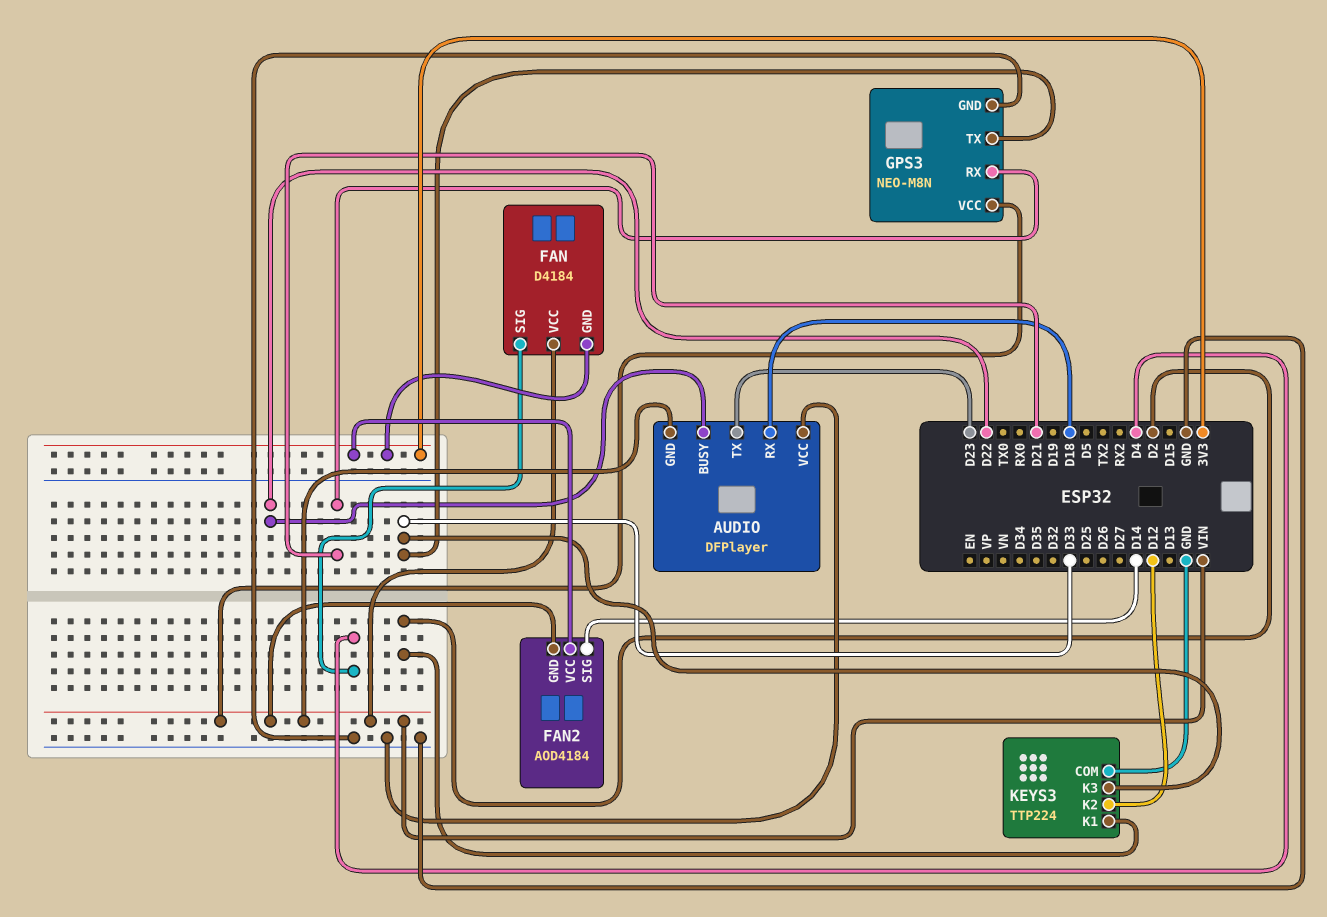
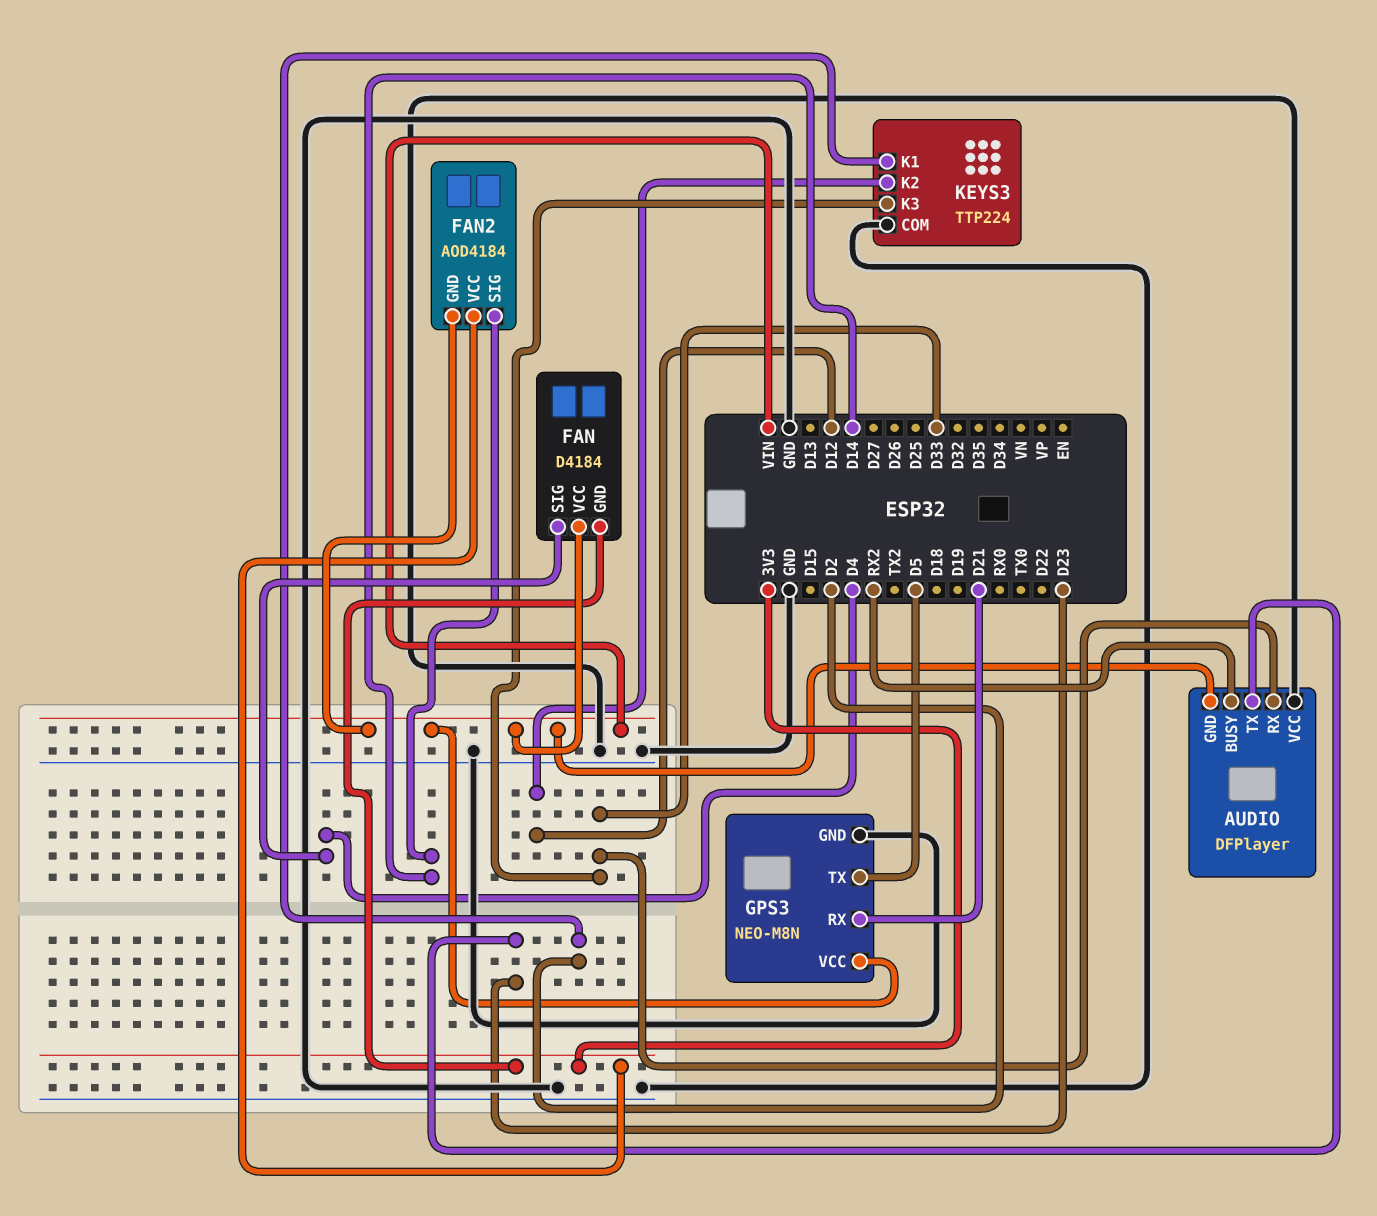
AUDIO pin BUSY: D22 -> RX2
AUDIO pin RX: D18 -> D33
GPS3 pin TX: D33 -> D5

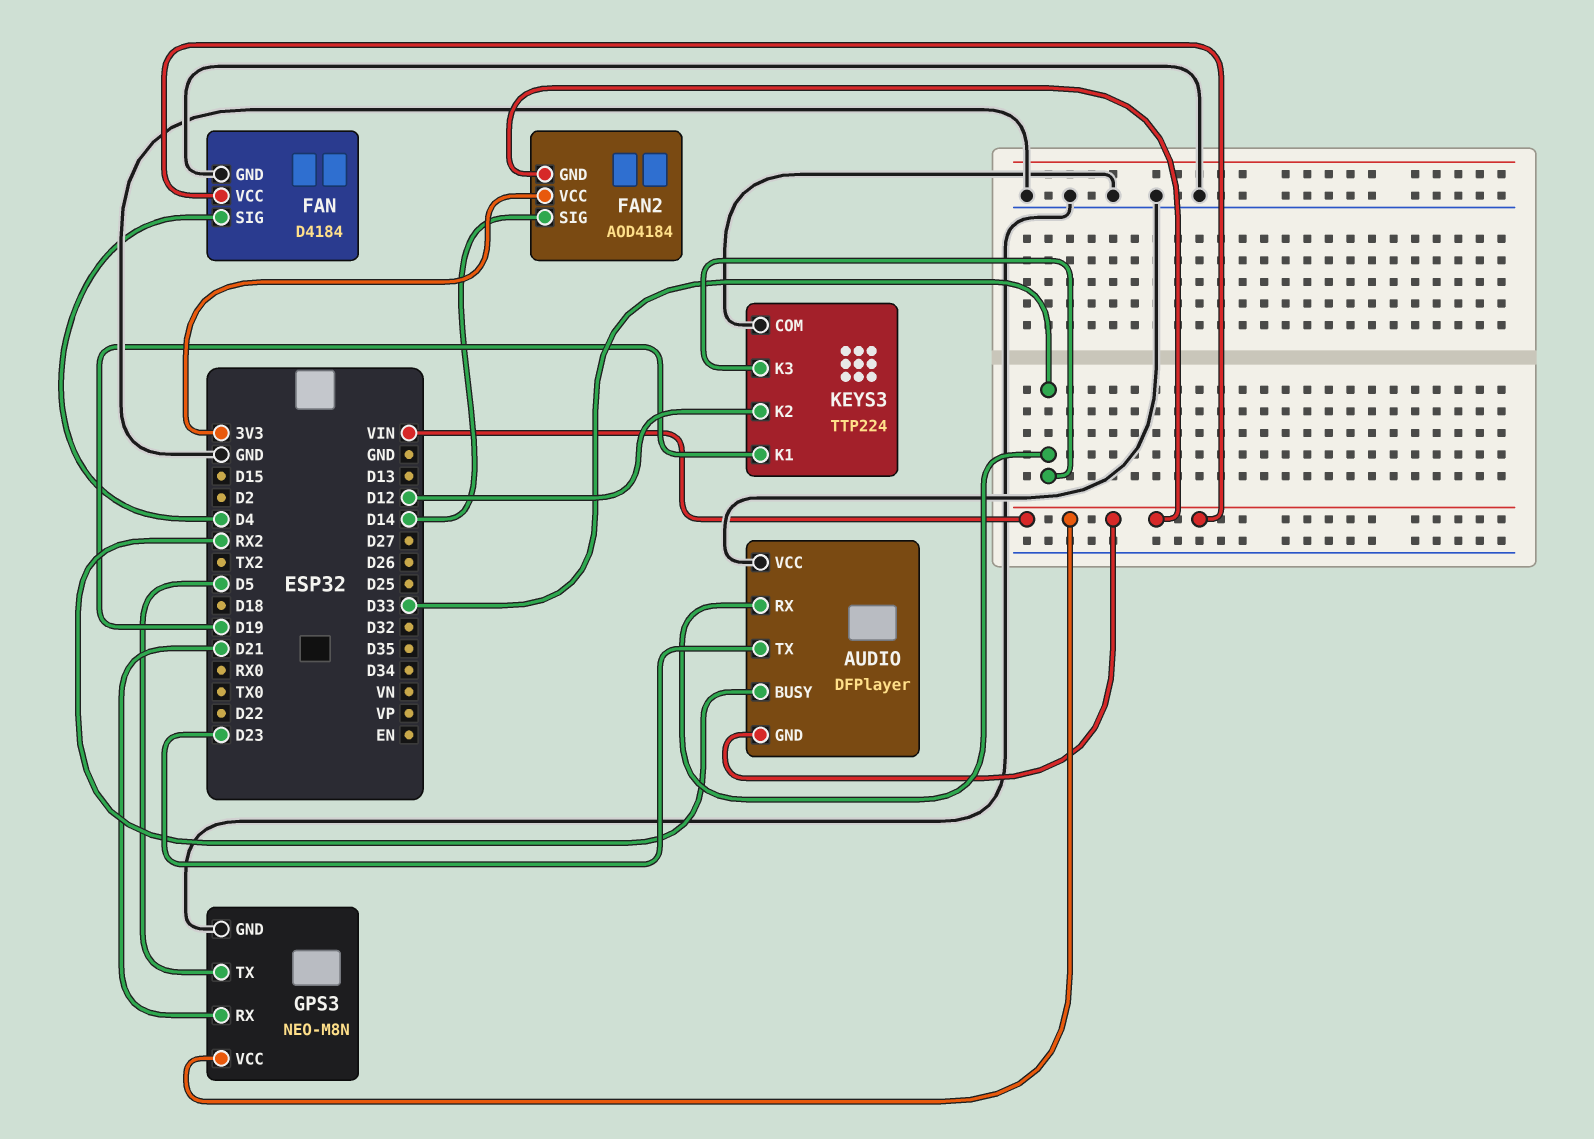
FAN pin GND: 3V3 -> GND
KEYS3 pin K1: D2 -> D19

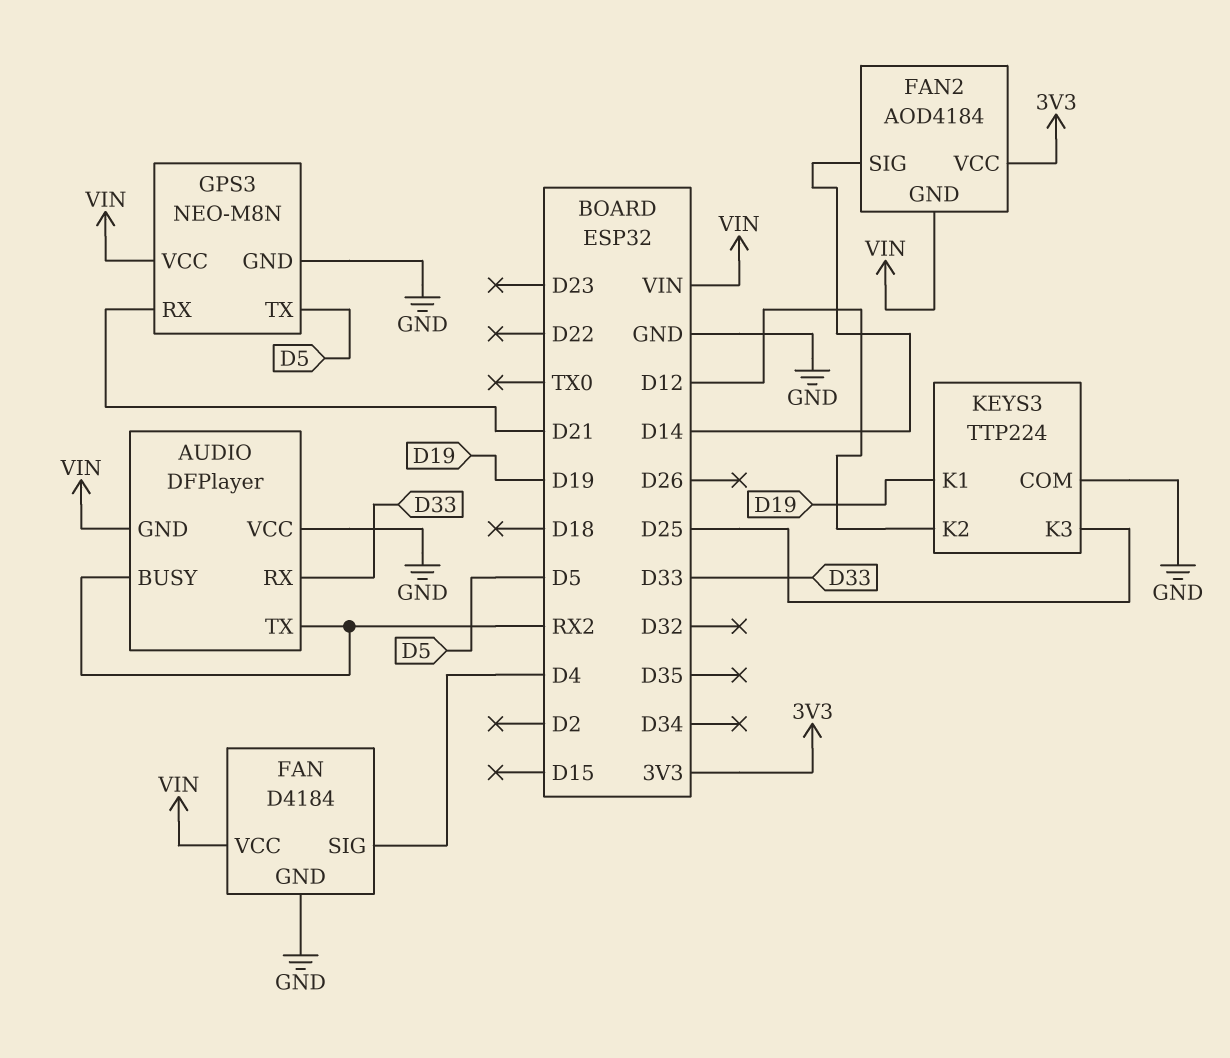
AUDIO pin TX: D23 -> RX2
KEYS3 pin K3: D33 -> D25

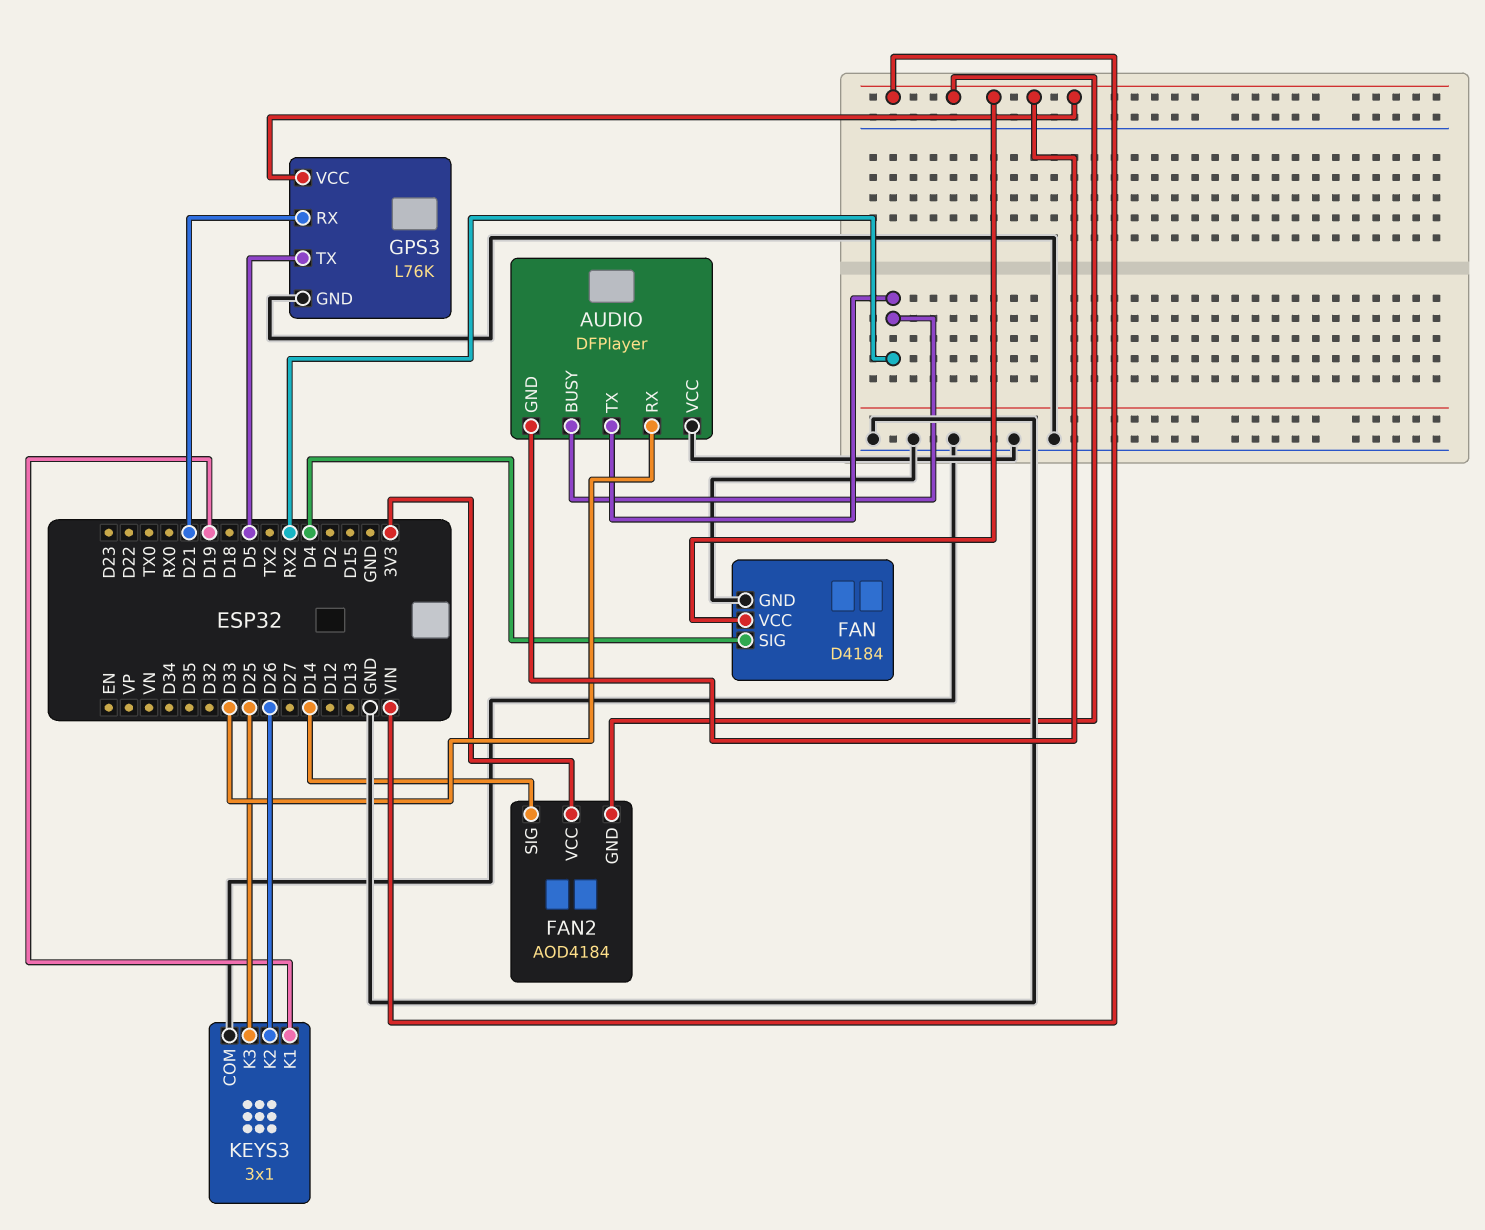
GPS3: NEO-M8N -> L76K
KEYS3: TTP224 -> 3x1
KEYS3 pin K2: D12 -> D26

